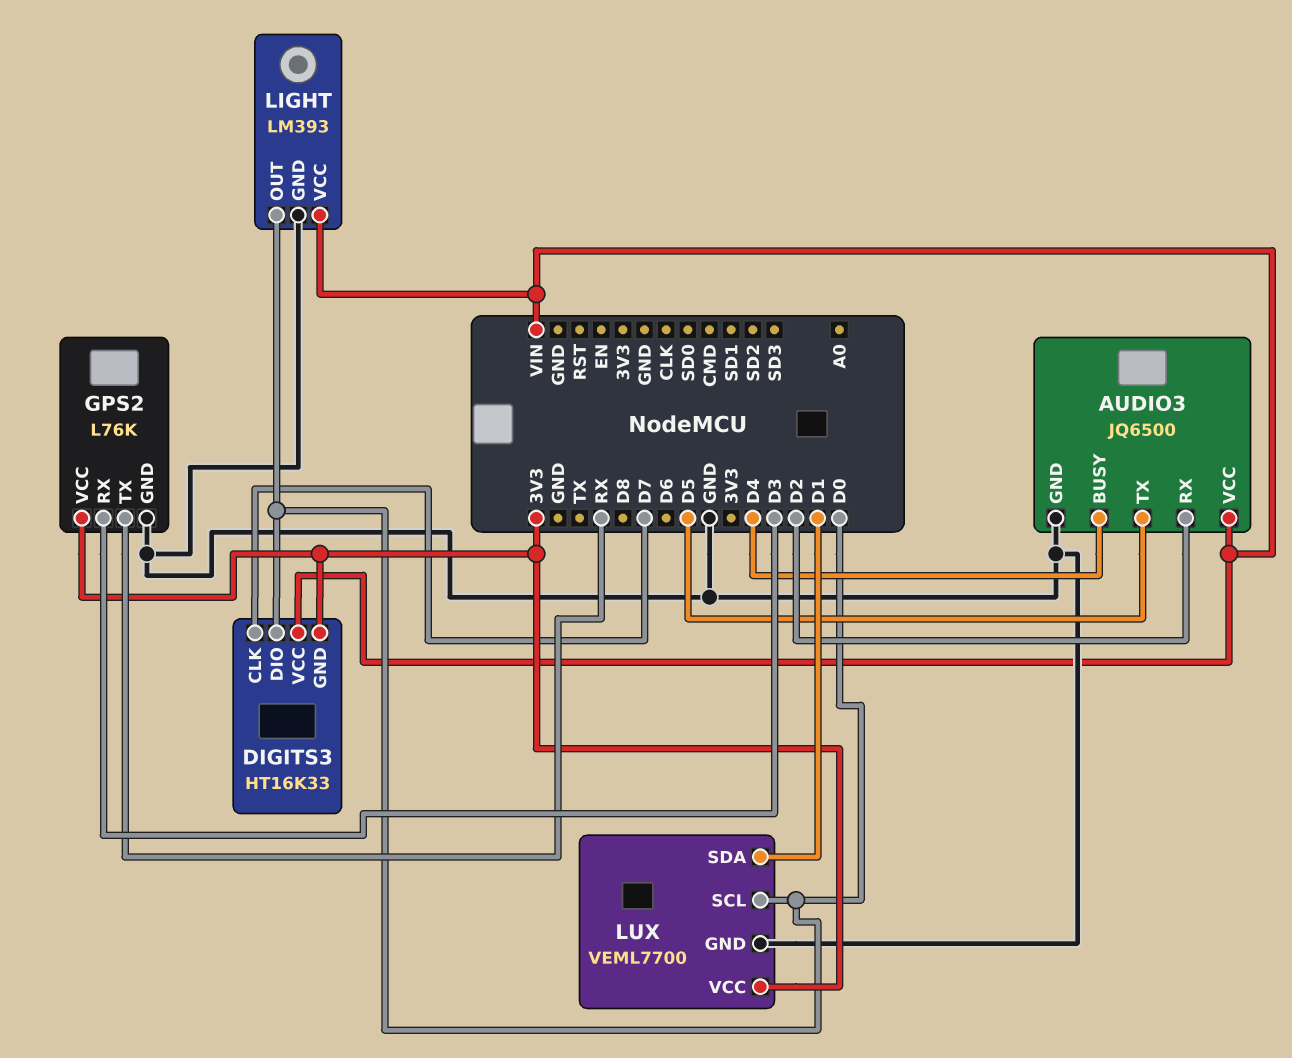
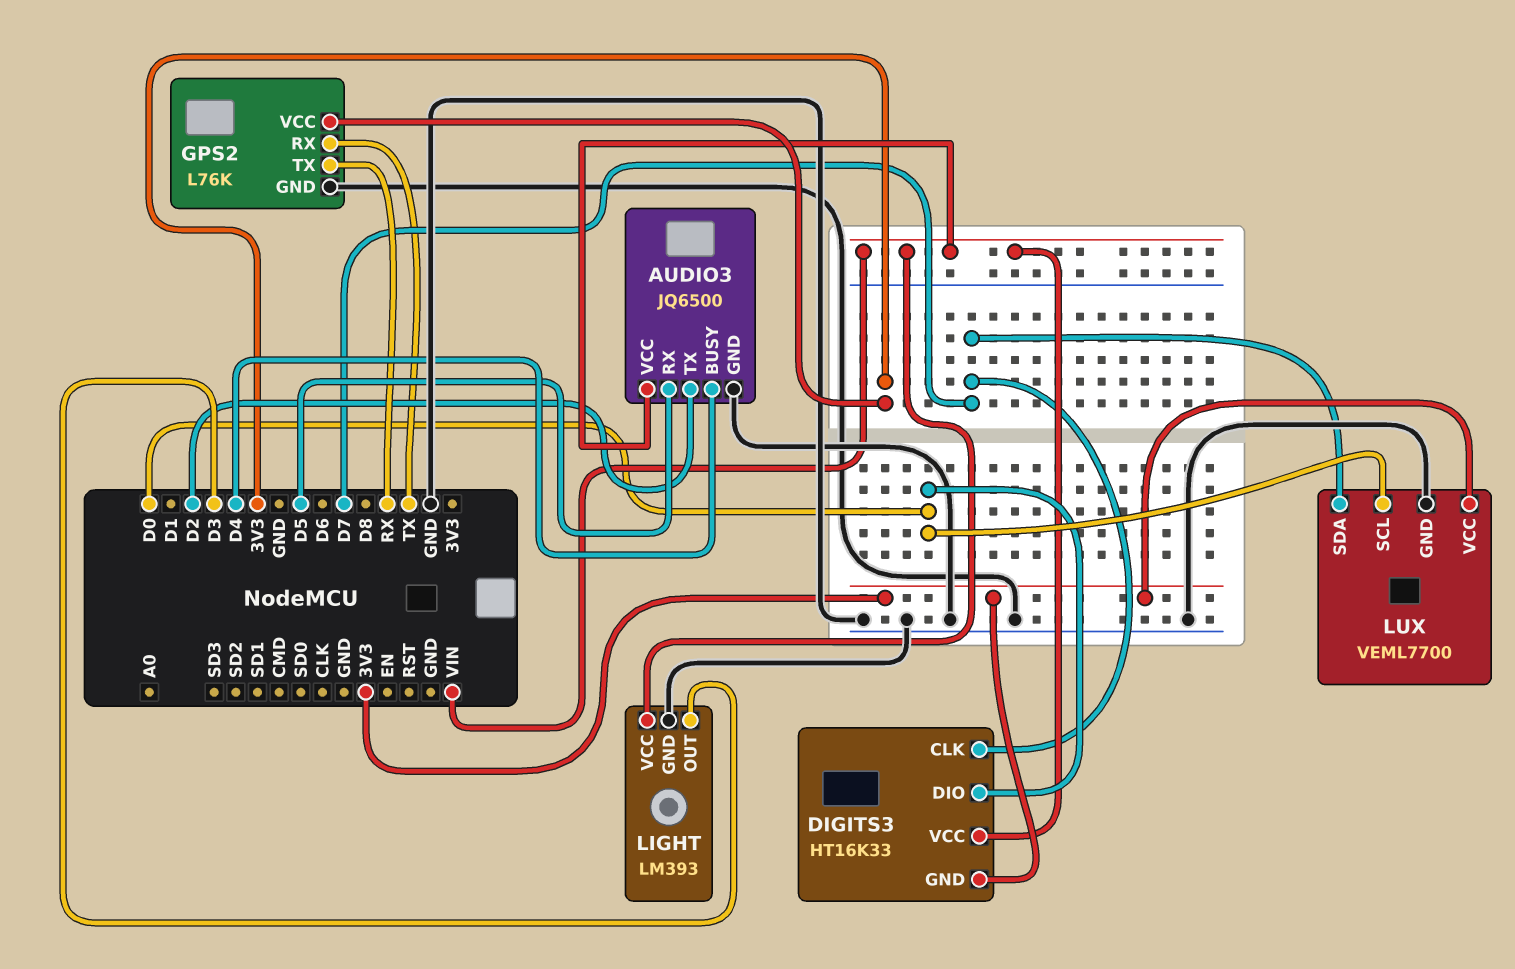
AUDIO3 pin RX: D2 -> D5
AUDIO3 pin TX: D5 -> D2
GPS2 pin RX: D3 -> TX
LIGHT pin OUT: D0 -> D3
LUX pin SDA: D1 -> D7

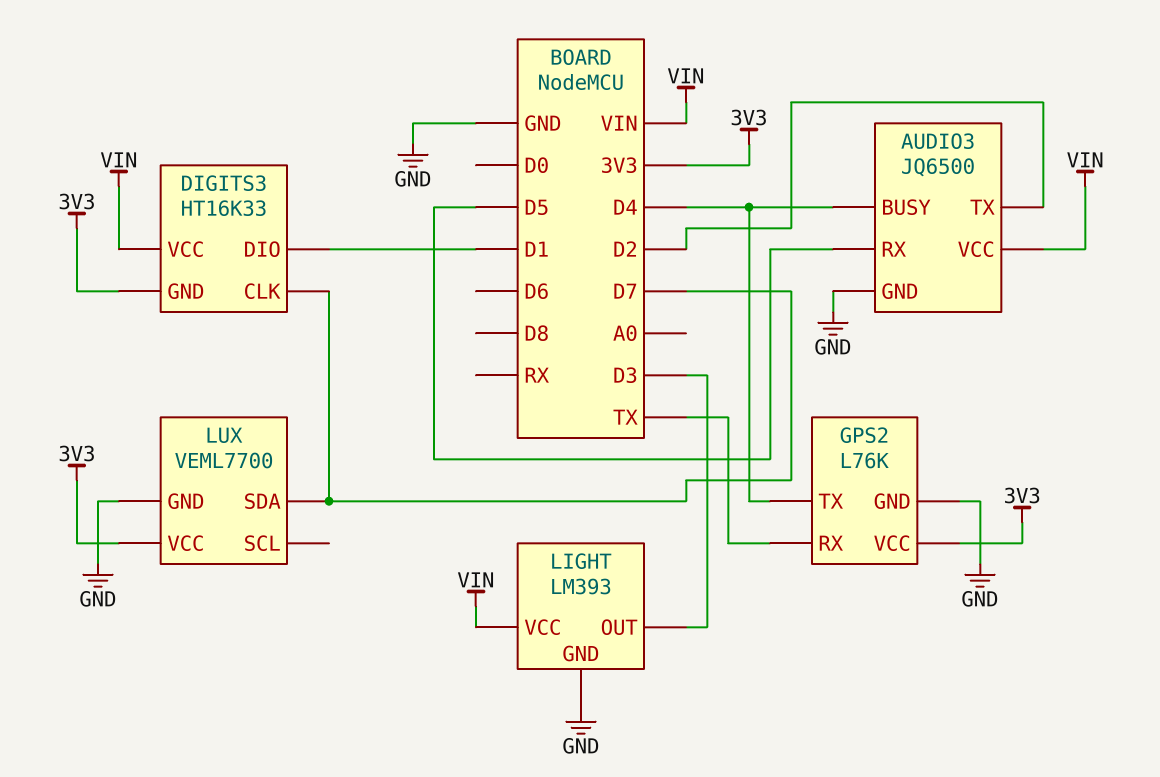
DIGITS3 pin DIO: D0 -> D1
GPS2 pin TX: RX -> D4
LUX pin SCL: D0 -> none

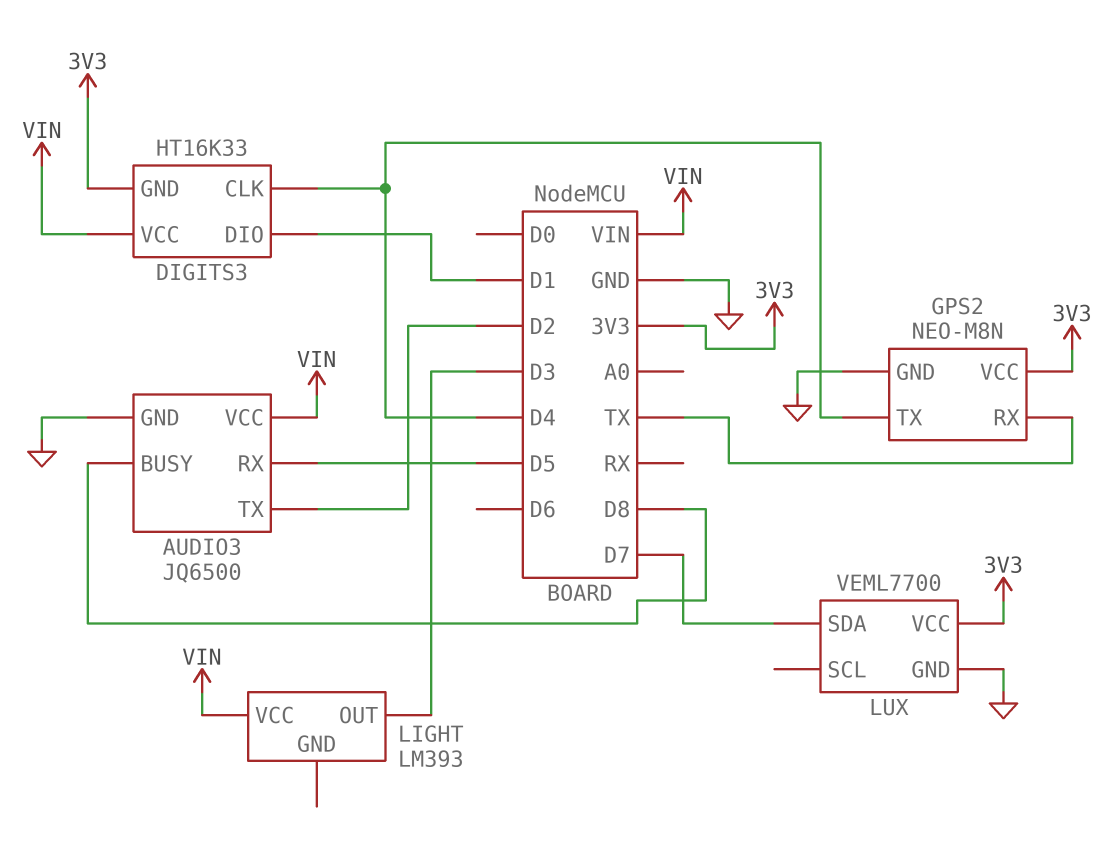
AUDIO3 pin BUSY: D4 -> D8
DIGITS3 pin CLK: D7 -> D4
GPS2: L76K -> NEO-M8N
LIGHT pin GND: GND -> none

